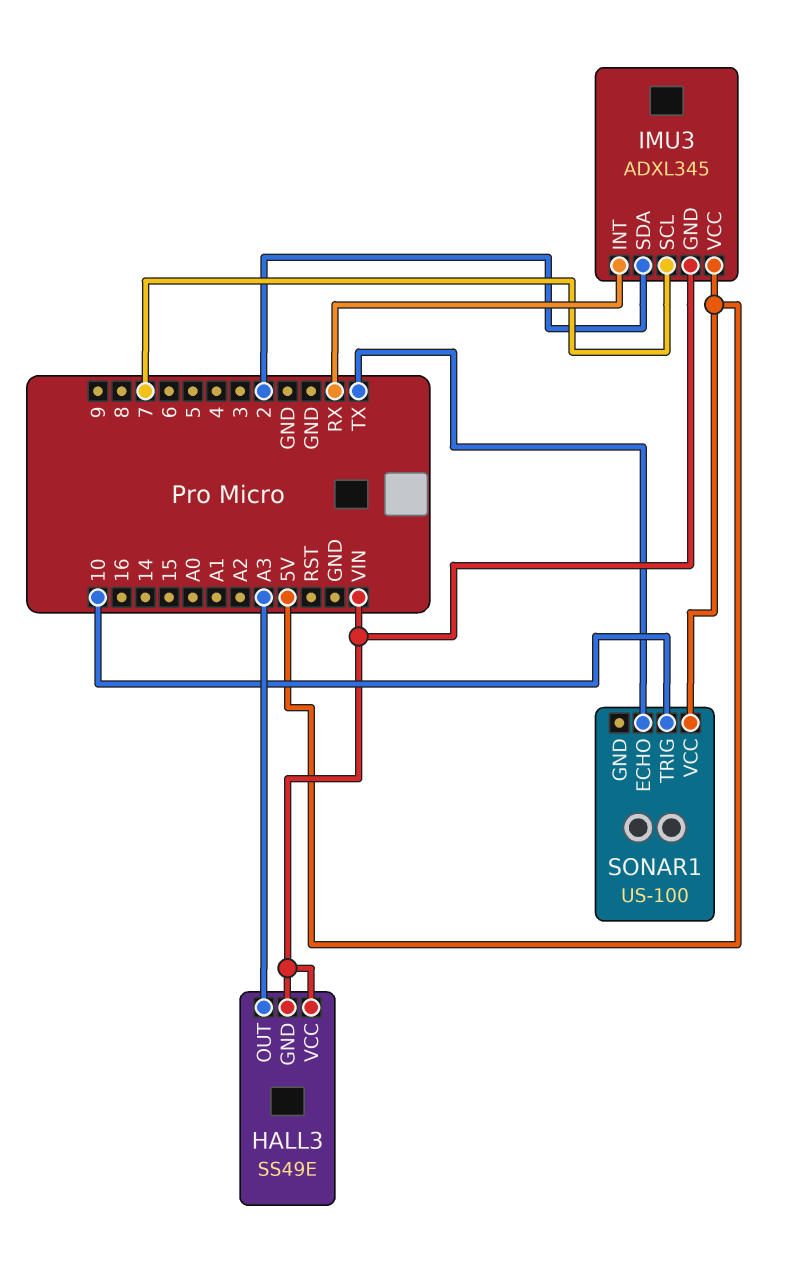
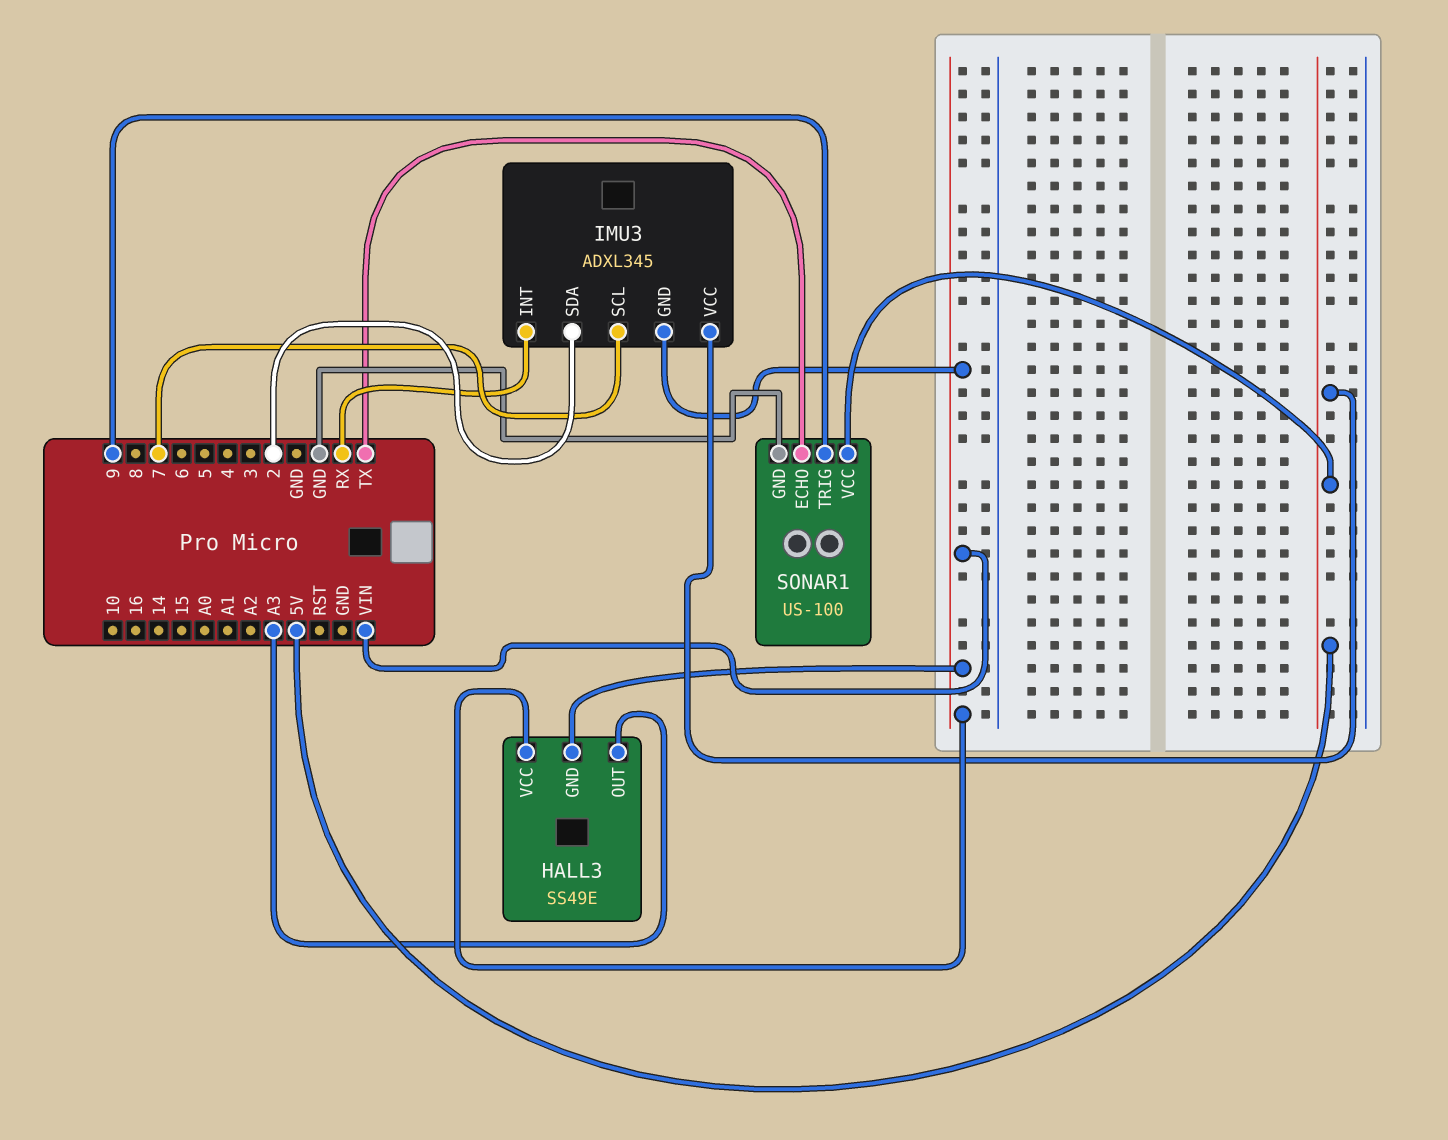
SONAR1 pin GND: none -> GND
SONAR1 pin TRIG: 10 -> 9

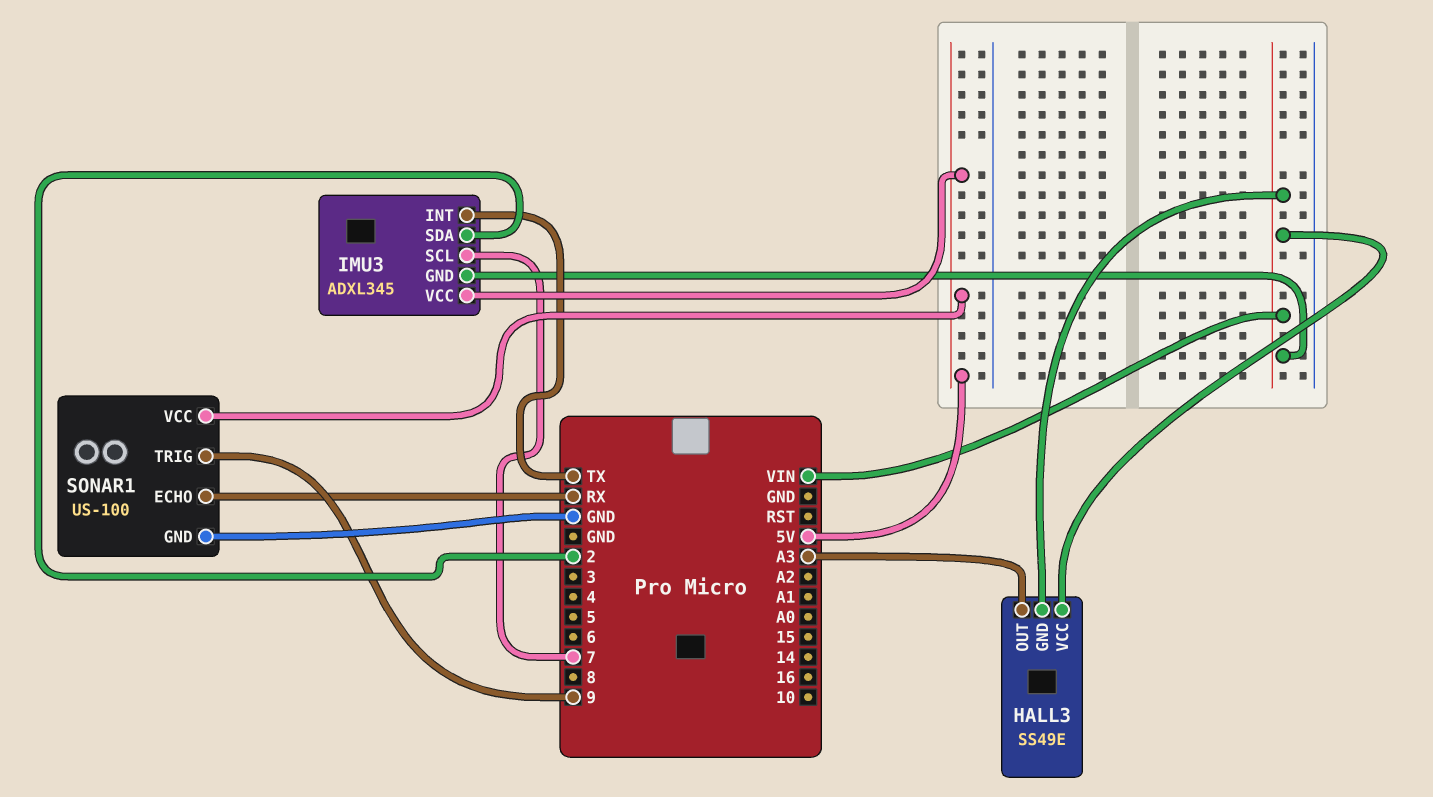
IMU3 pin INT: RX -> TX
SONAR1 pin ECHO: TX -> RX

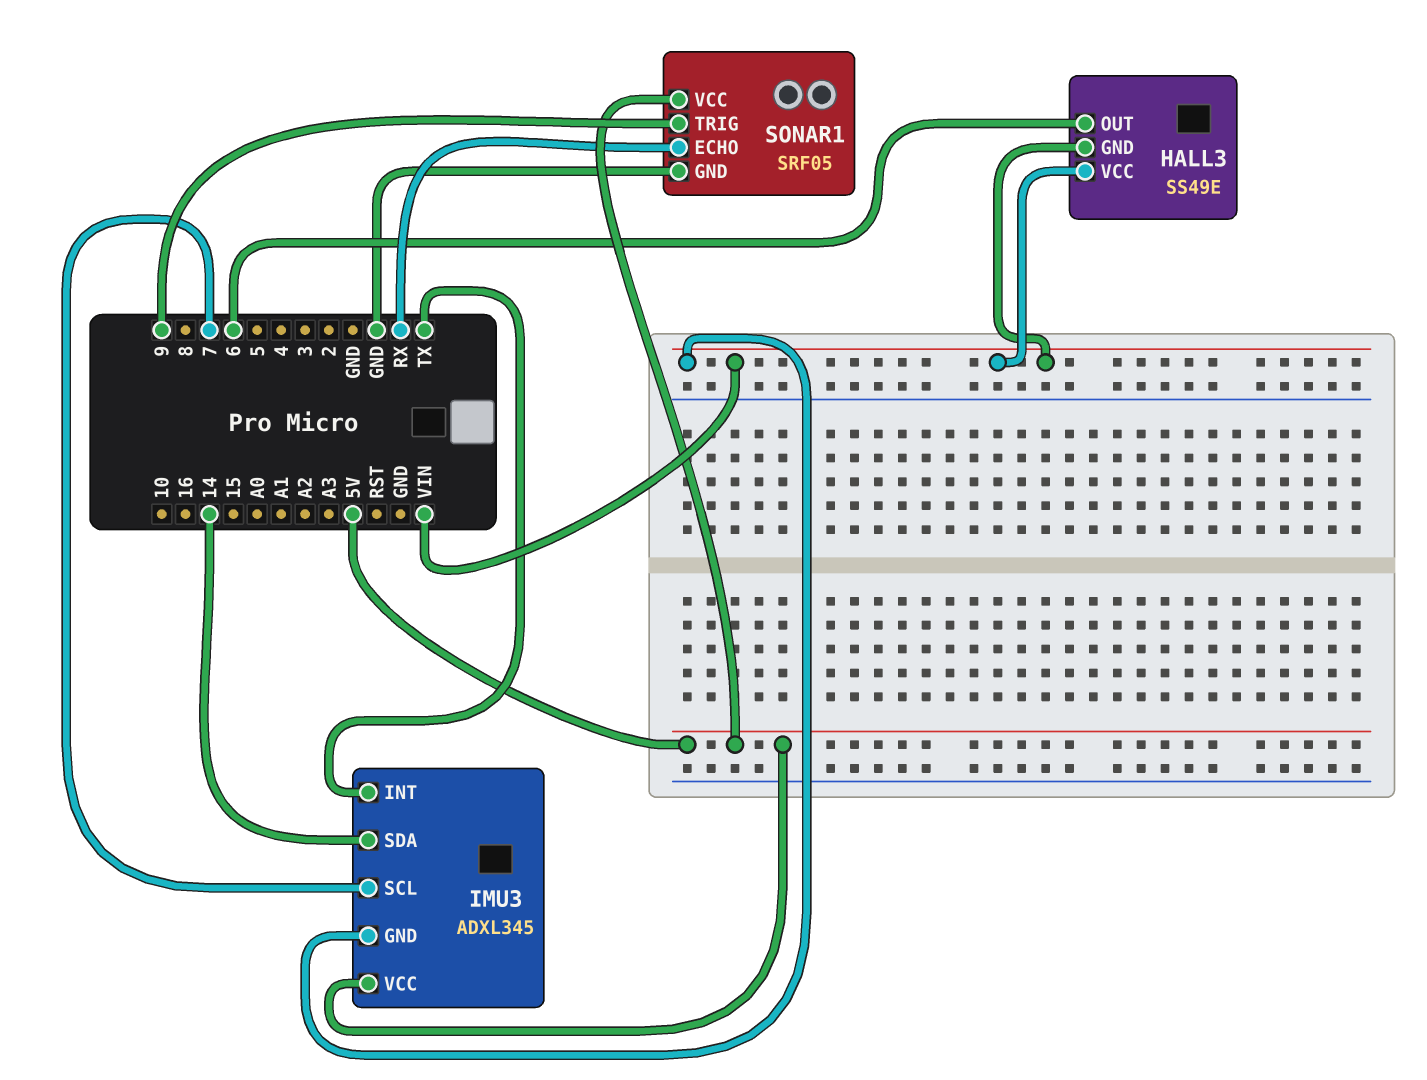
HALL3 pin OUT: A3 -> 6
IMU3 pin SDA: 2 -> 14
SONAR1: US-100 -> SRF05

